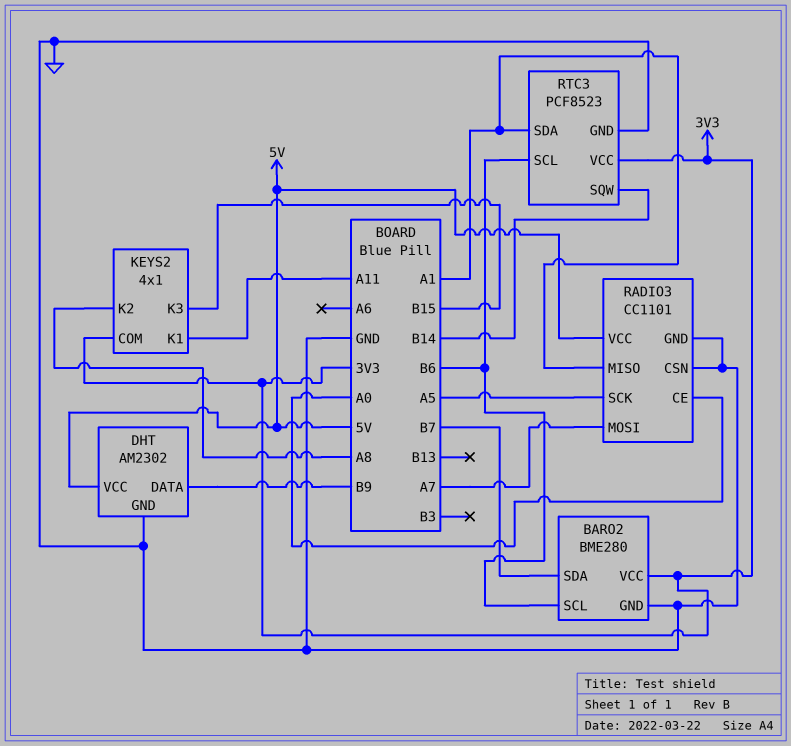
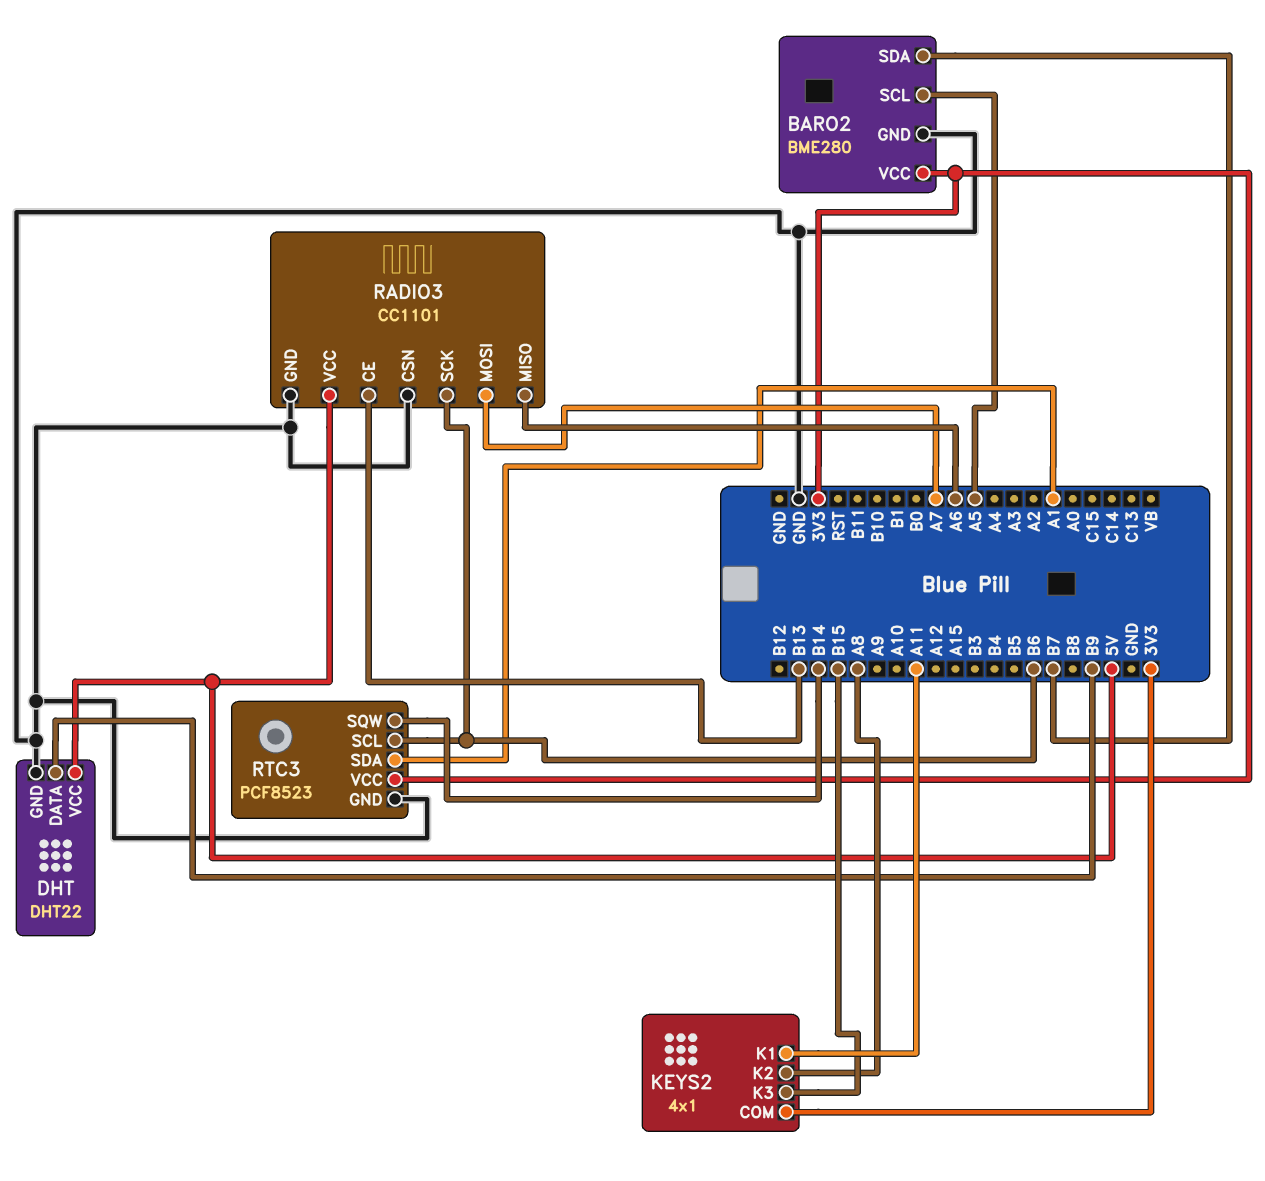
BARO2 pin SCL: B6 -> A5
DHT: AM2302 -> DHT22
RADIO3 pin CE: A0 -> B13
RADIO3 pin MISO: A1 -> A6
RADIO3 pin SCK: A5 -> B6

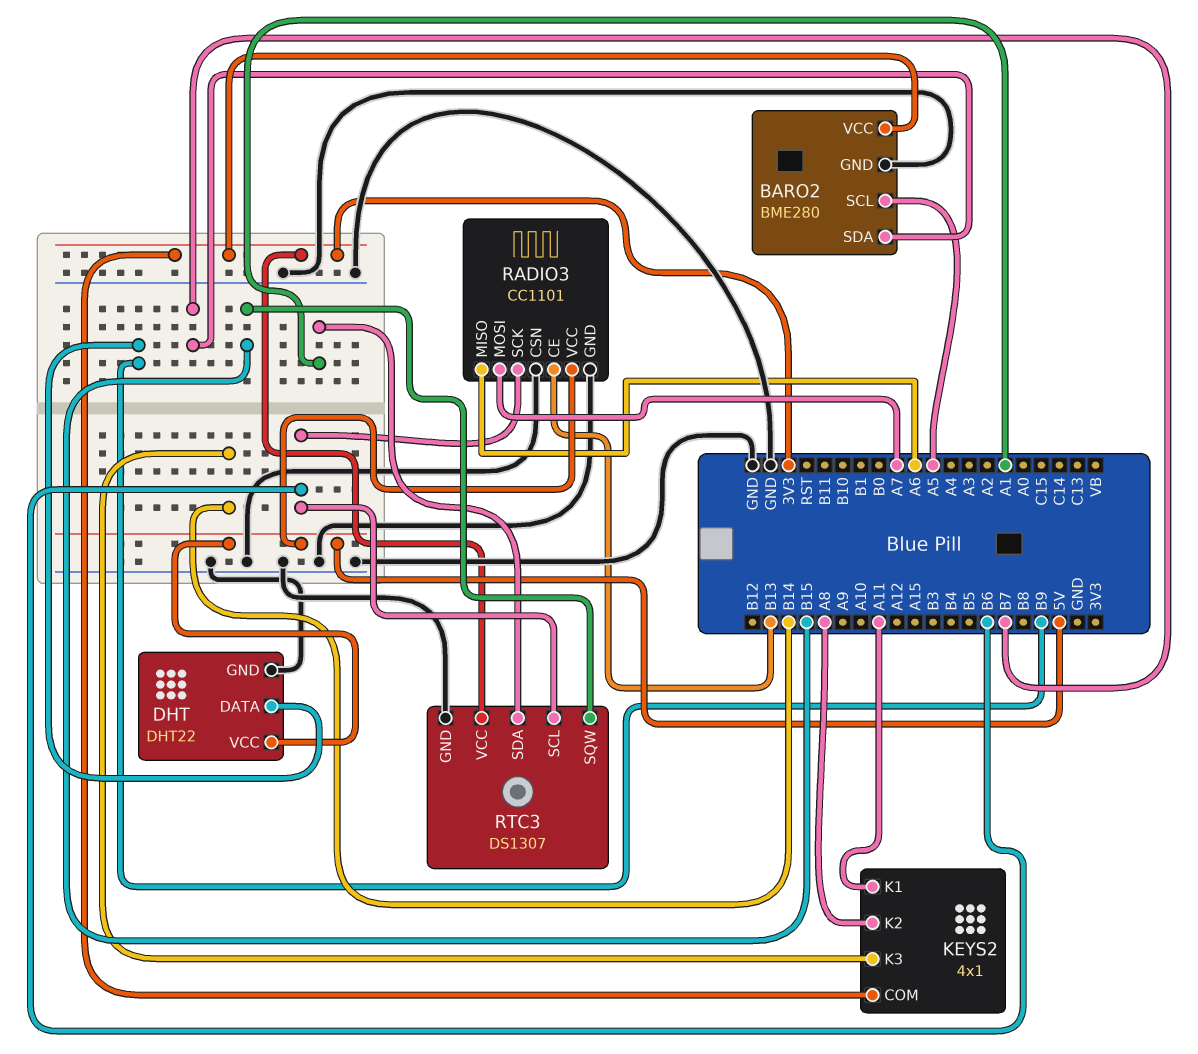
KEYS2 pin K3: B15 -> B14
RTC3: PCF8523 -> DS1307
RTC3 pin SQW: B14 -> B15

